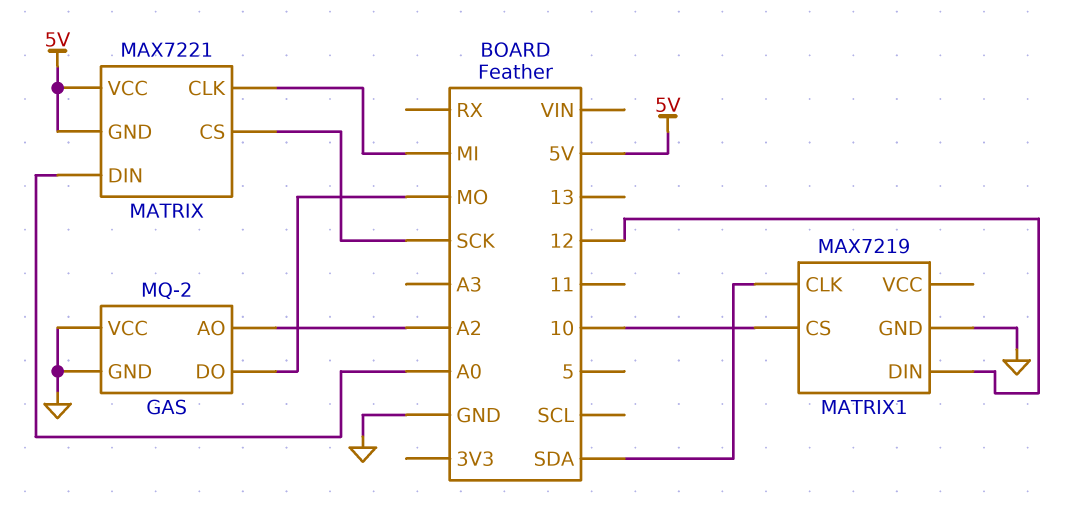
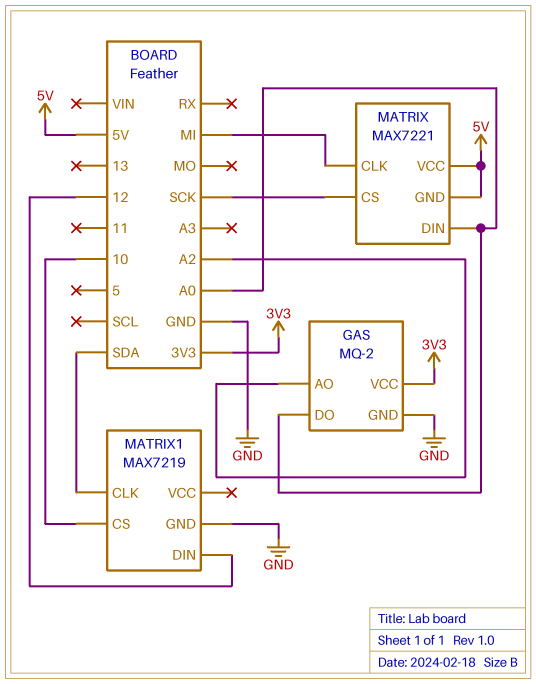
GAS pin DO: MO -> A0
GAS pin VCC: GND -> 3V3

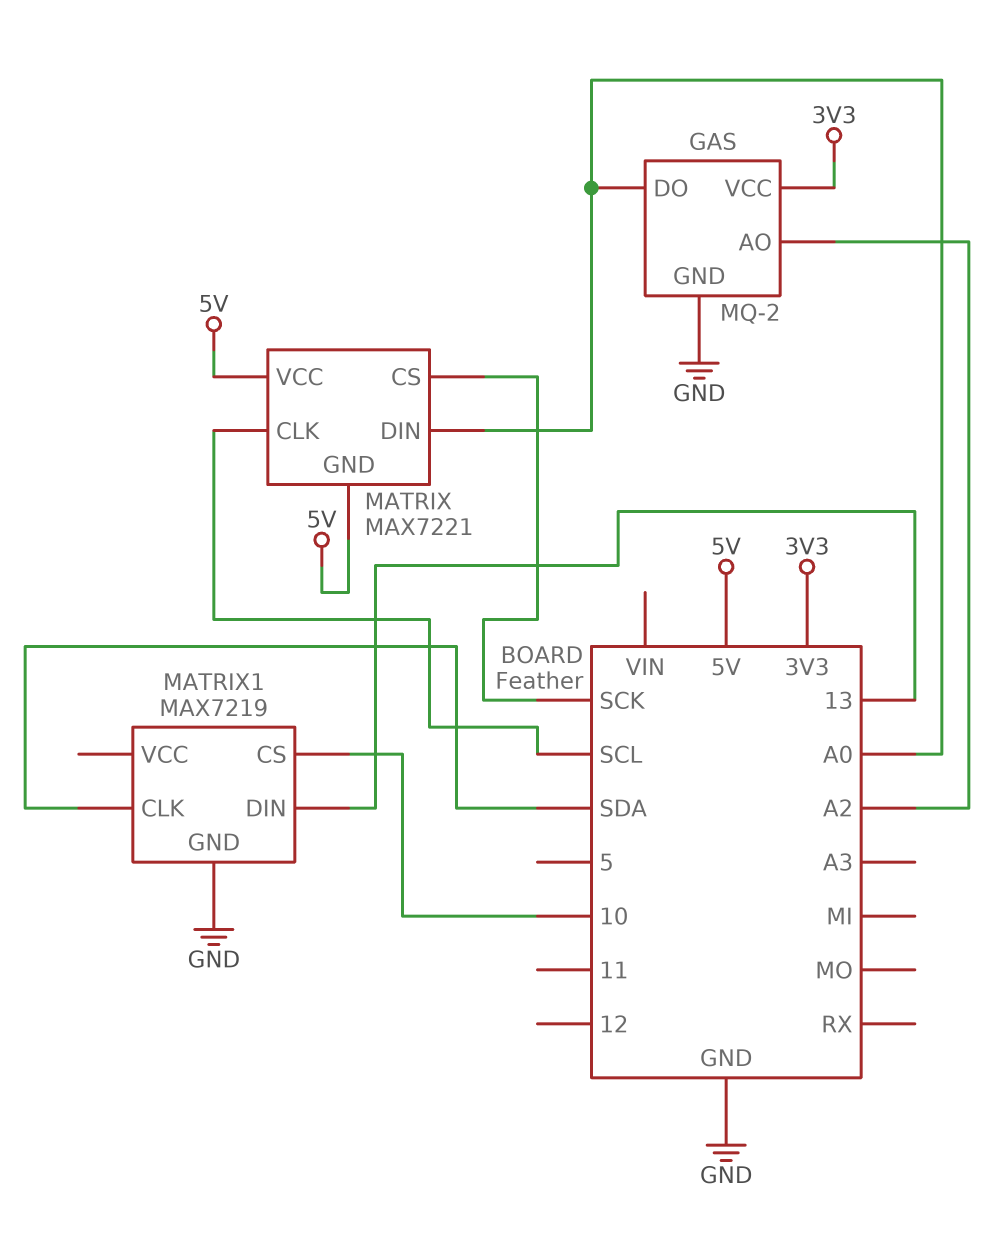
MATRIX pin CLK: MI -> SCL
MATRIX1 pin DIN: 12 -> 13

